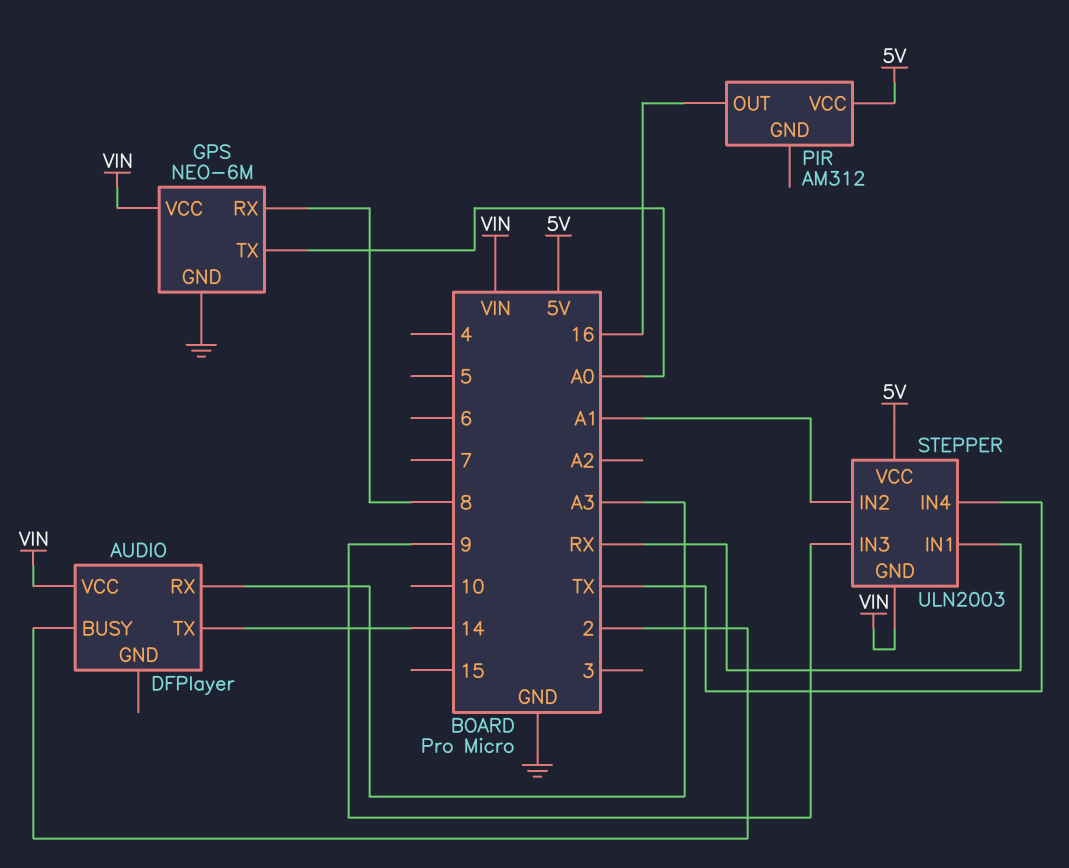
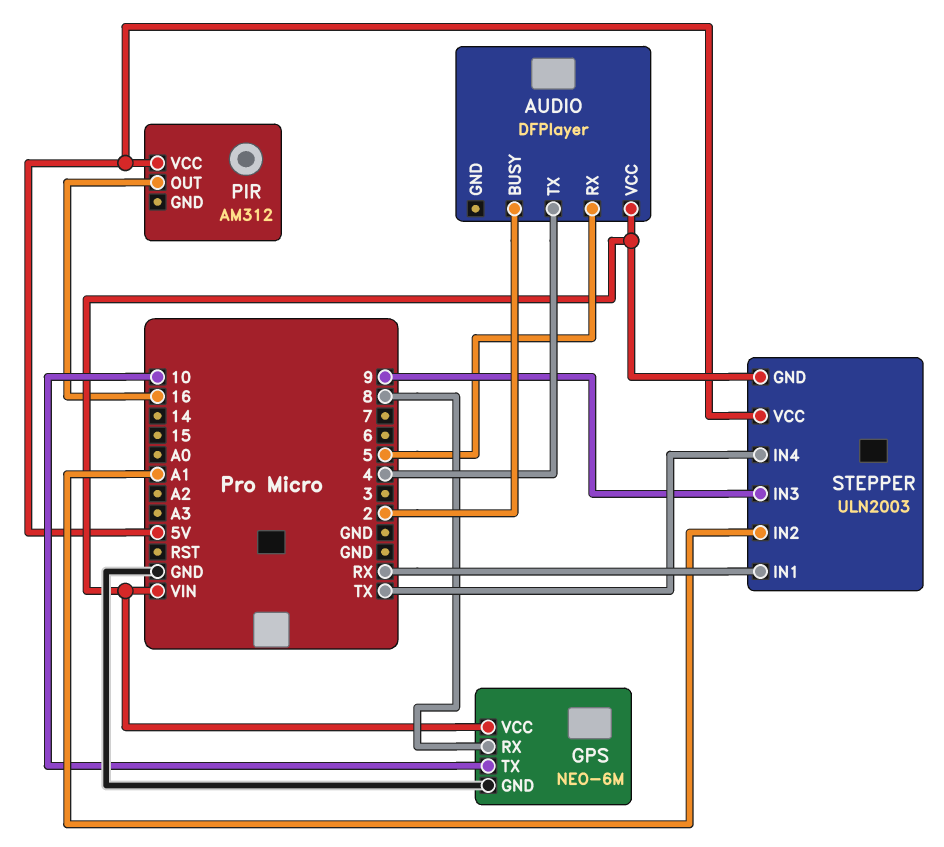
AUDIO pin RX: A3 -> 5
AUDIO pin TX: 14 -> 4
GPS pin TX: A0 -> 10

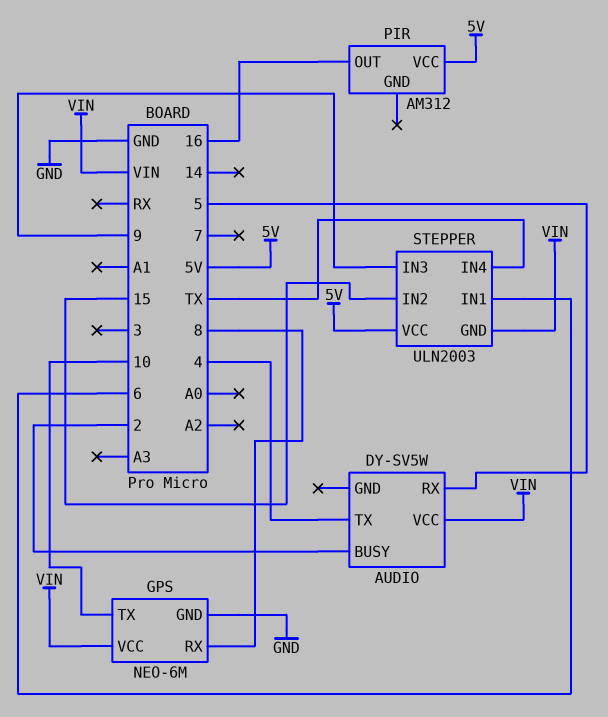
AUDIO: DFPlayer -> DY-SV5W
STEPPER pin IN1: RX -> 6
STEPPER pin IN2: A1 -> 15

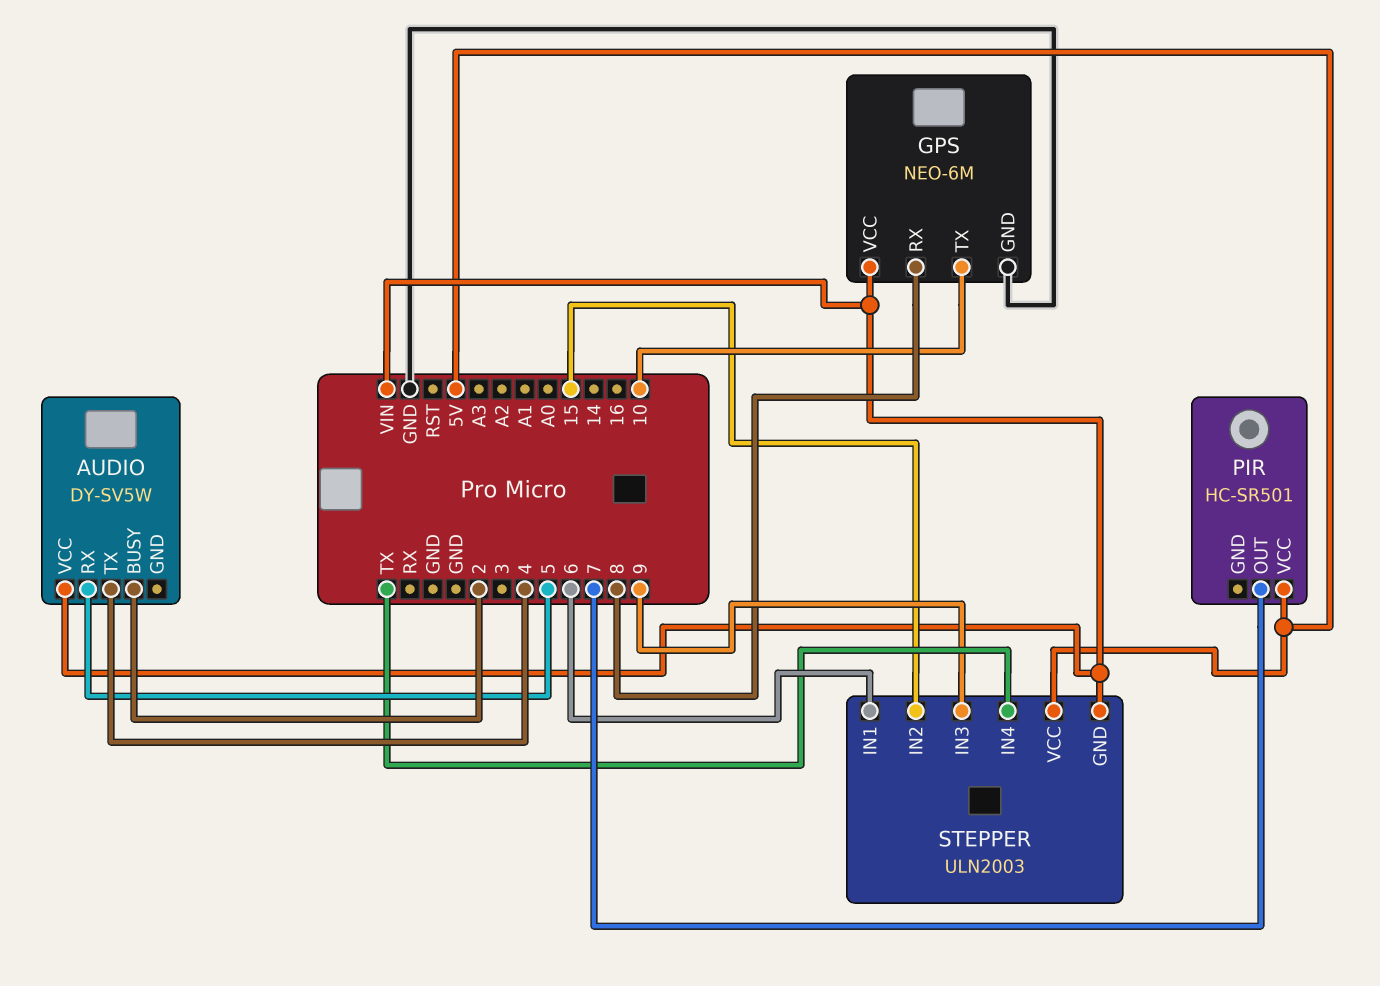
PIR: AM312 -> HC-SR501
PIR pin OUT: 16 -> 7

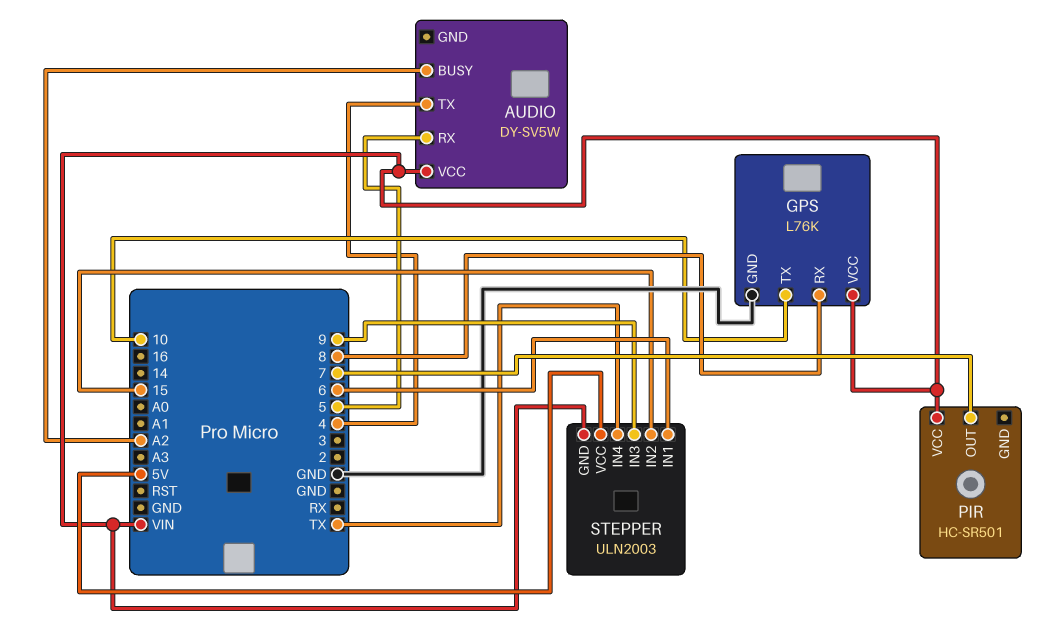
AUDIO pin BUSY: 2 -> A2
GPS: NEO-6M -> L76K
PIR pin VCC: 5V -> VIN

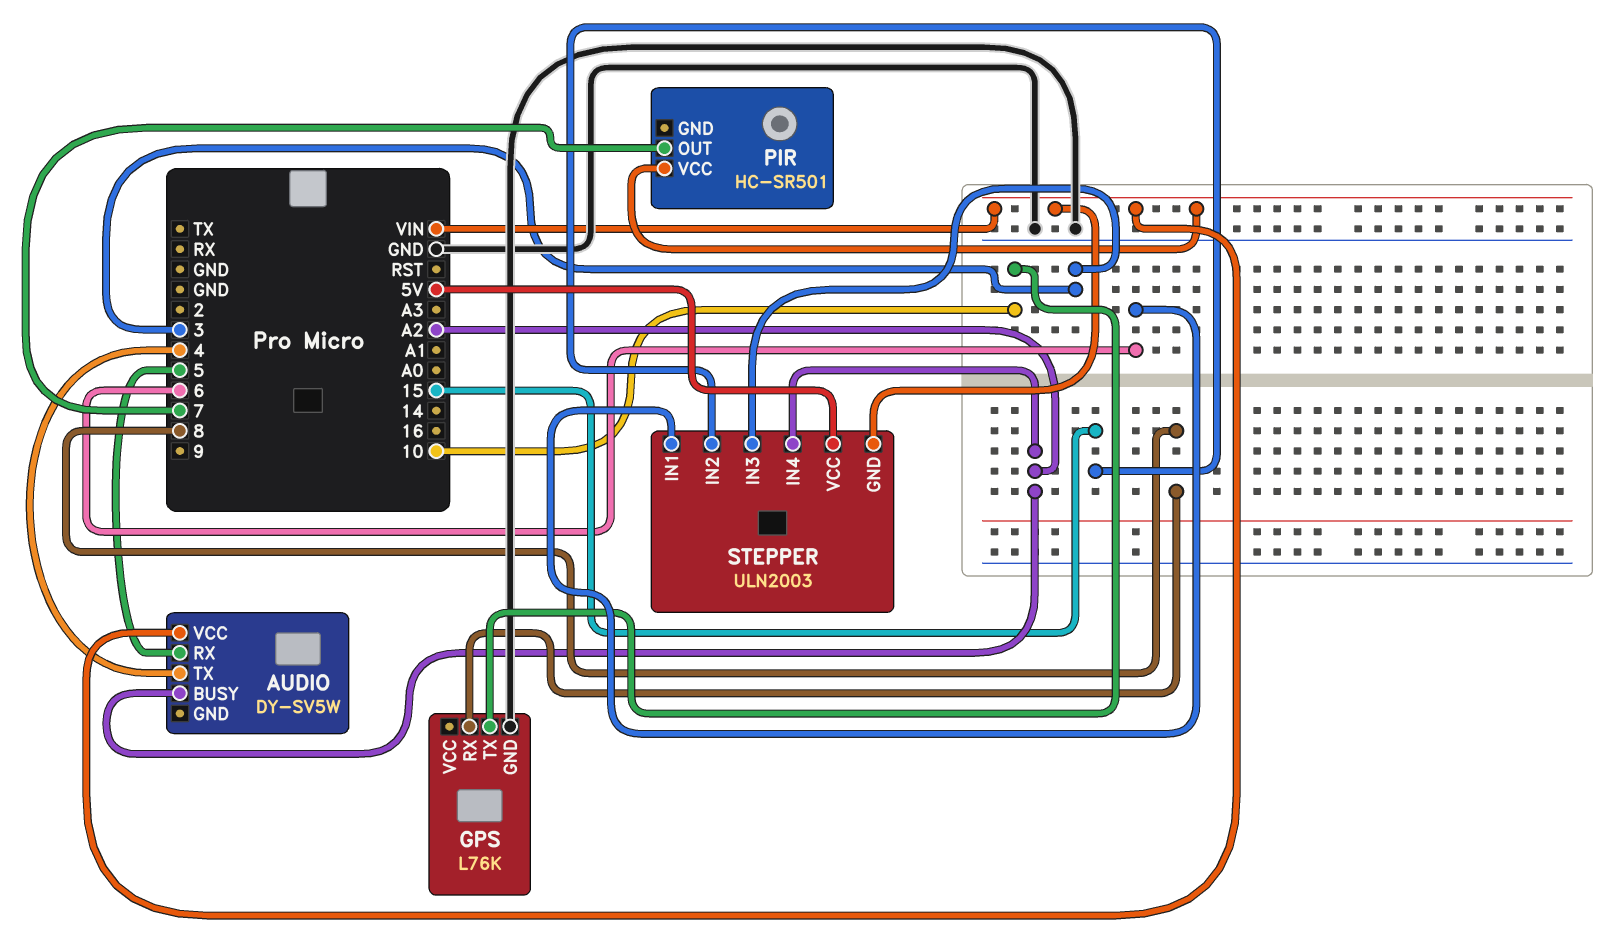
GPS pin VCC: VIN -> none
STEPPER pin IN3: 9 -> 3
STEPPER pin IN4: TX -> A2

